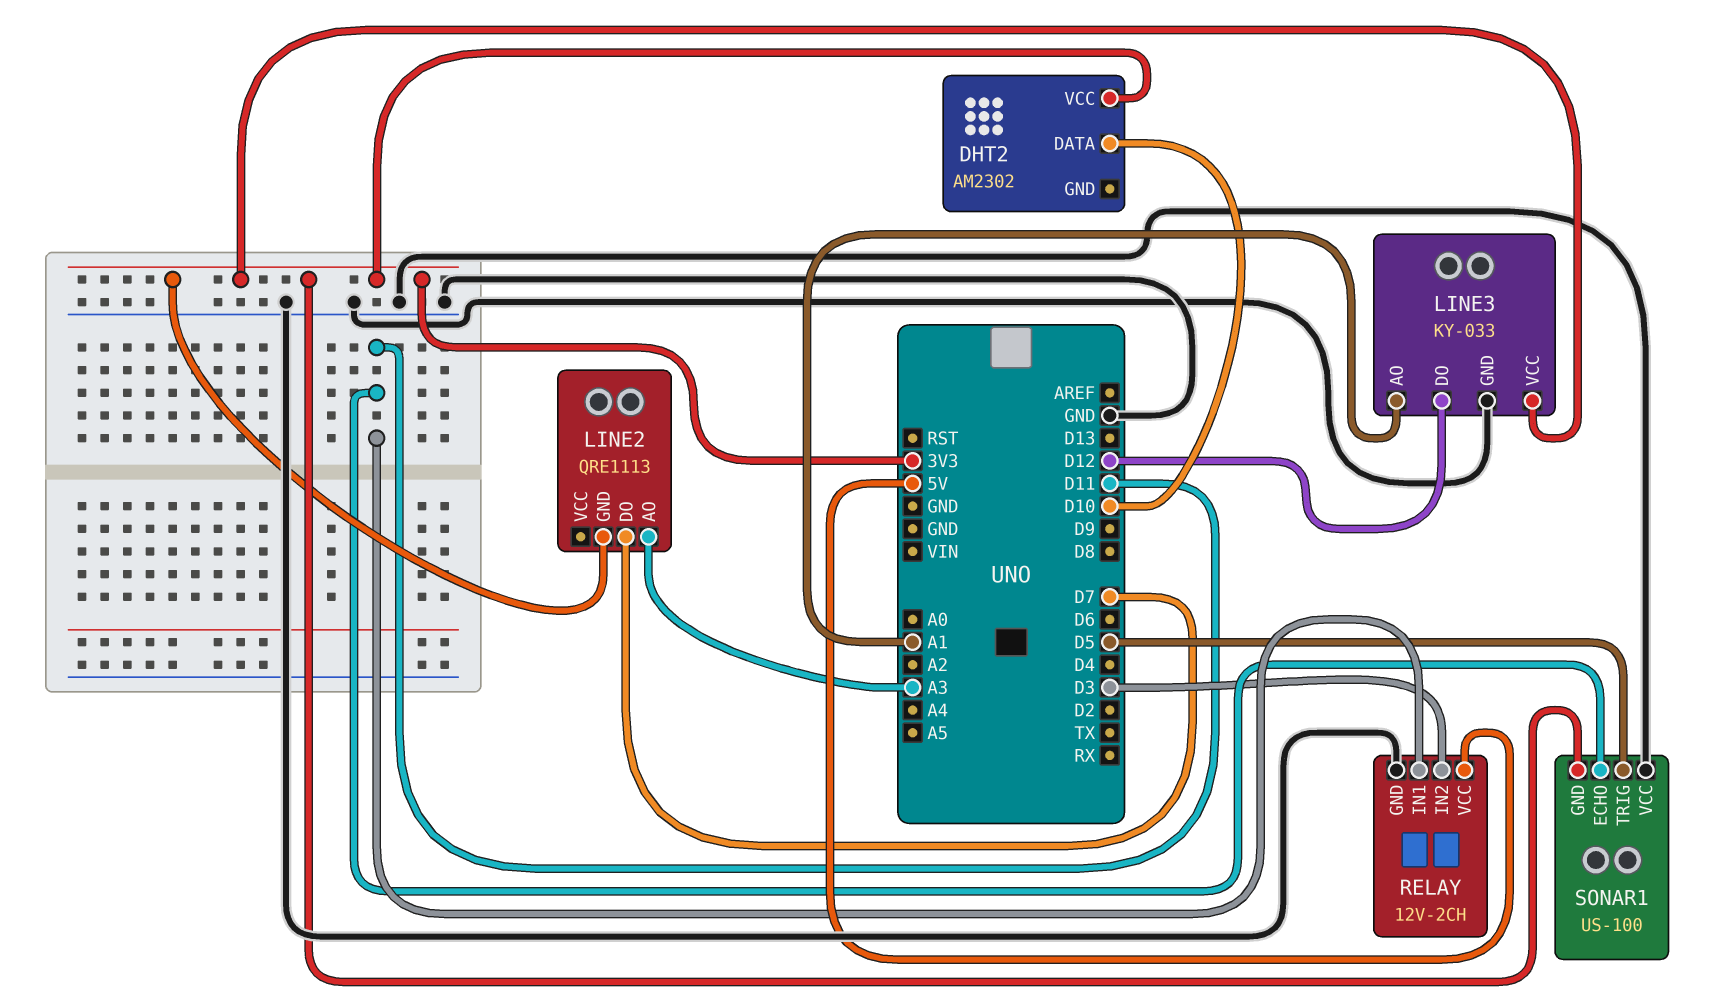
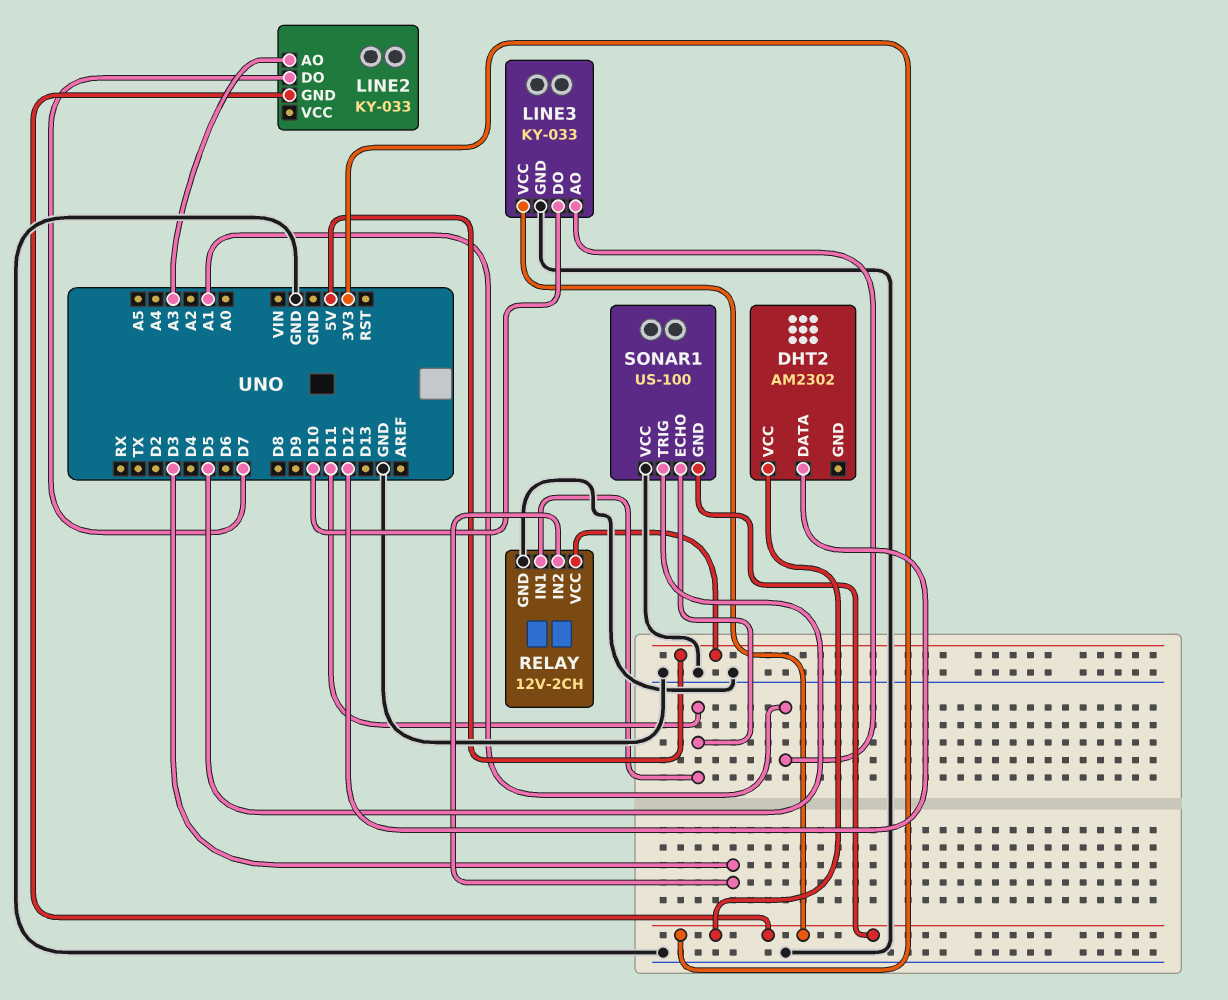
DHT2 pin DATA: D10 -> D12
LINE2: QRE1113 -> KY-033
LINE3 pin DO: D12 -> D10

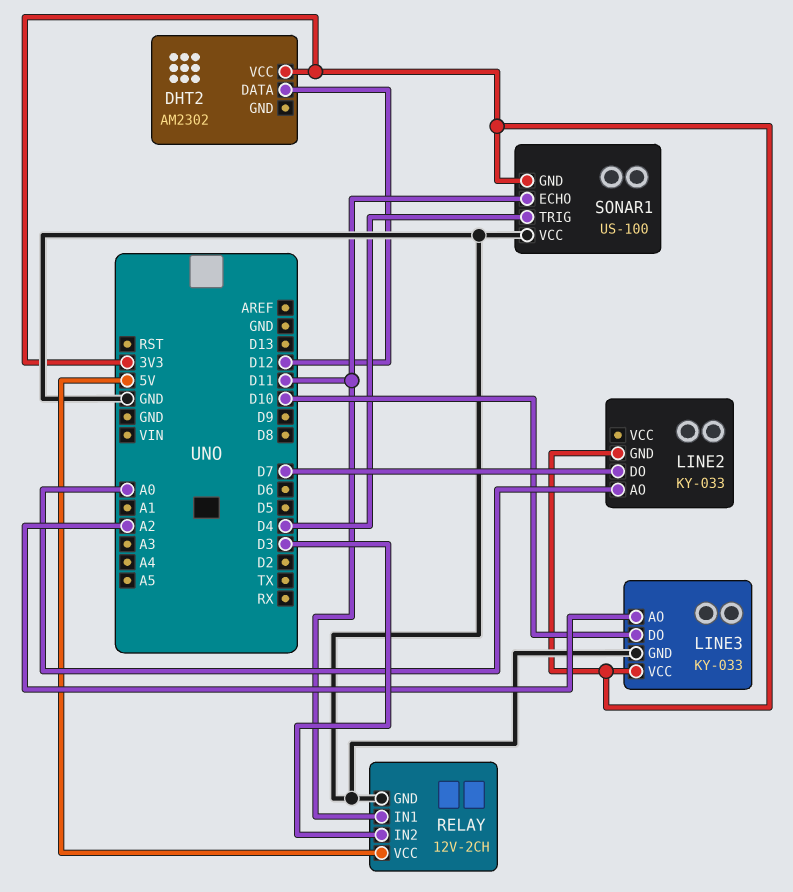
LINE2 pin AO: A3 -> A0
LINE3 pin AO: A1 -> A2
SONAR1 pin TRIG: D5 -> D4

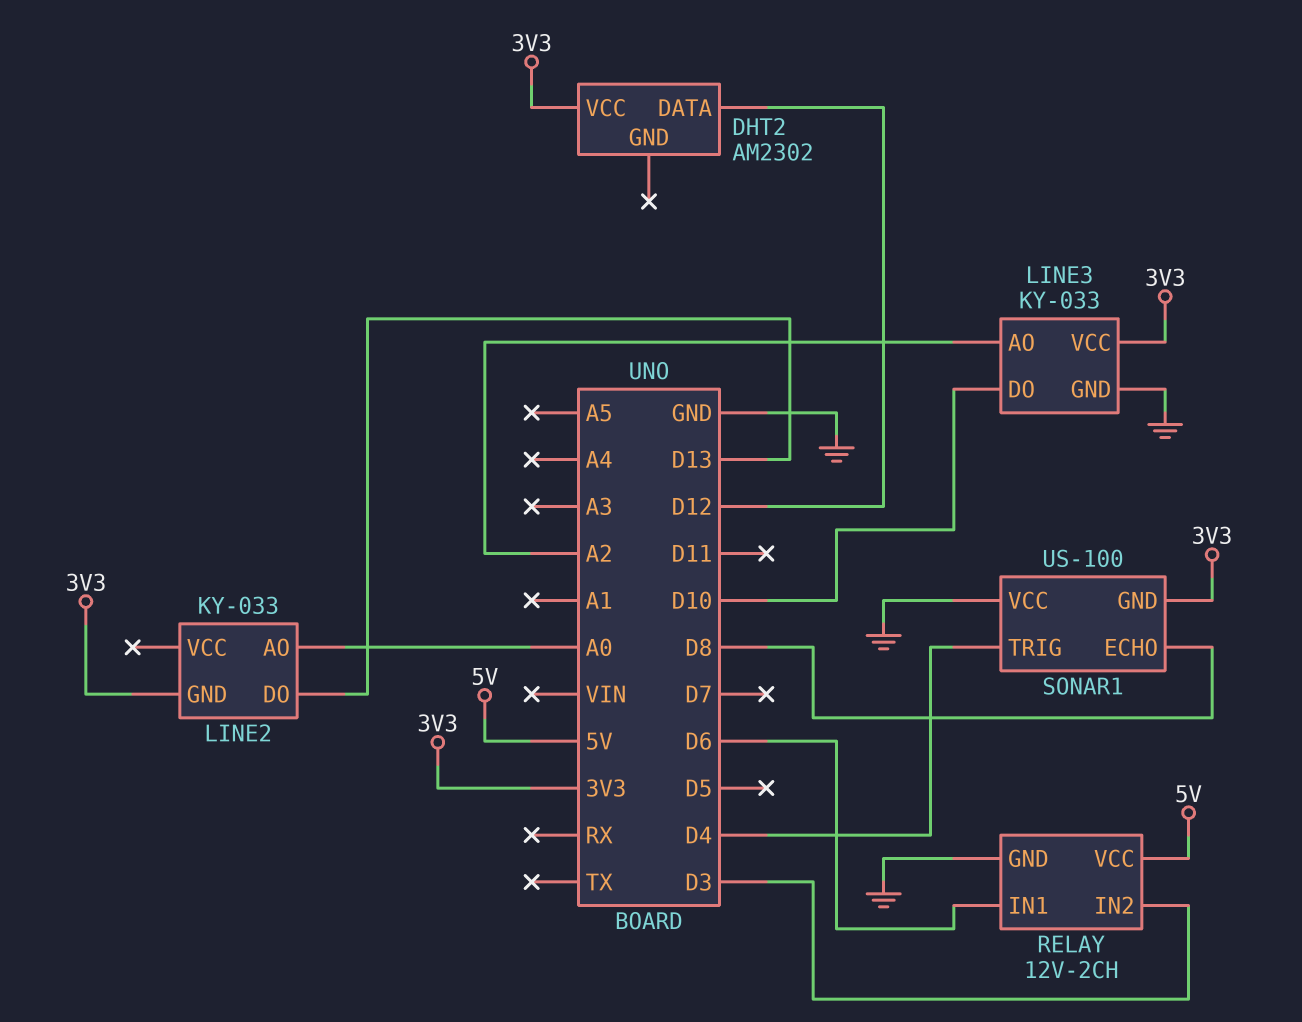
LINE2 pin DO: D7 -> D13
RELAY pin IN1: D11 -> D6
SONAR1 pin ECHO: D11 -> D8

